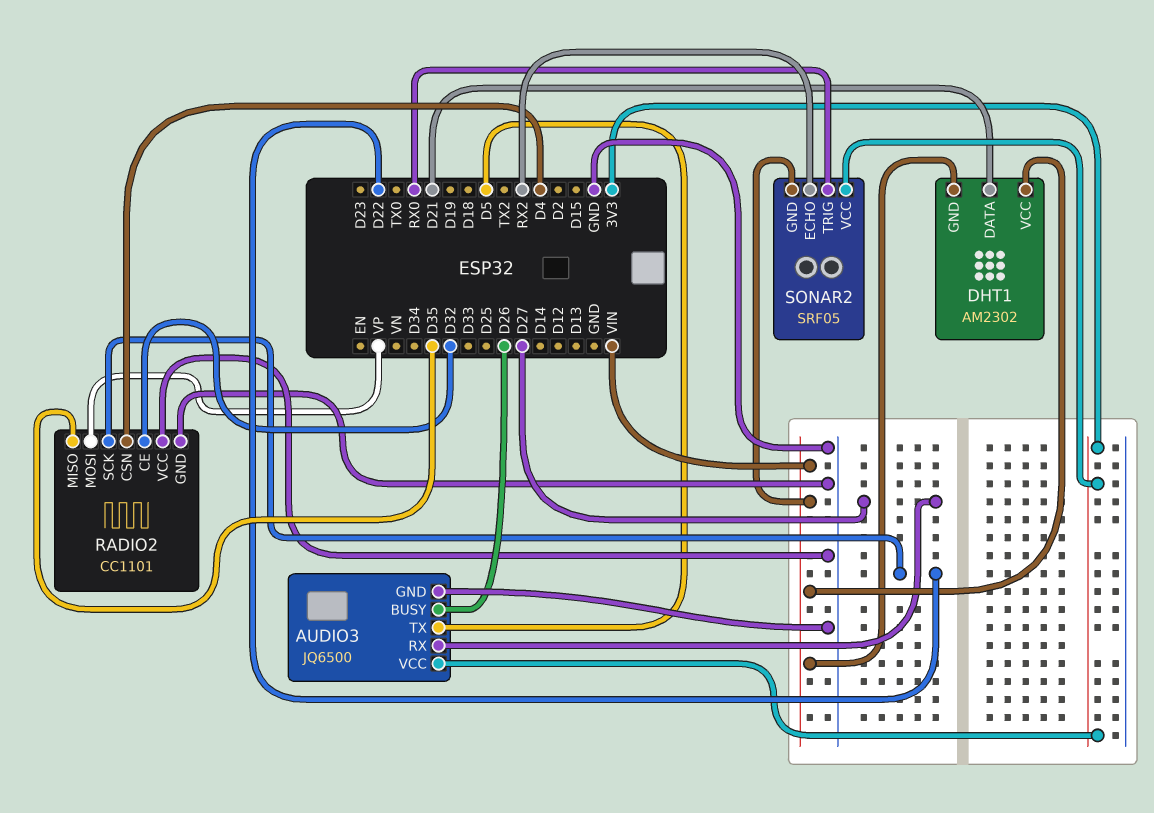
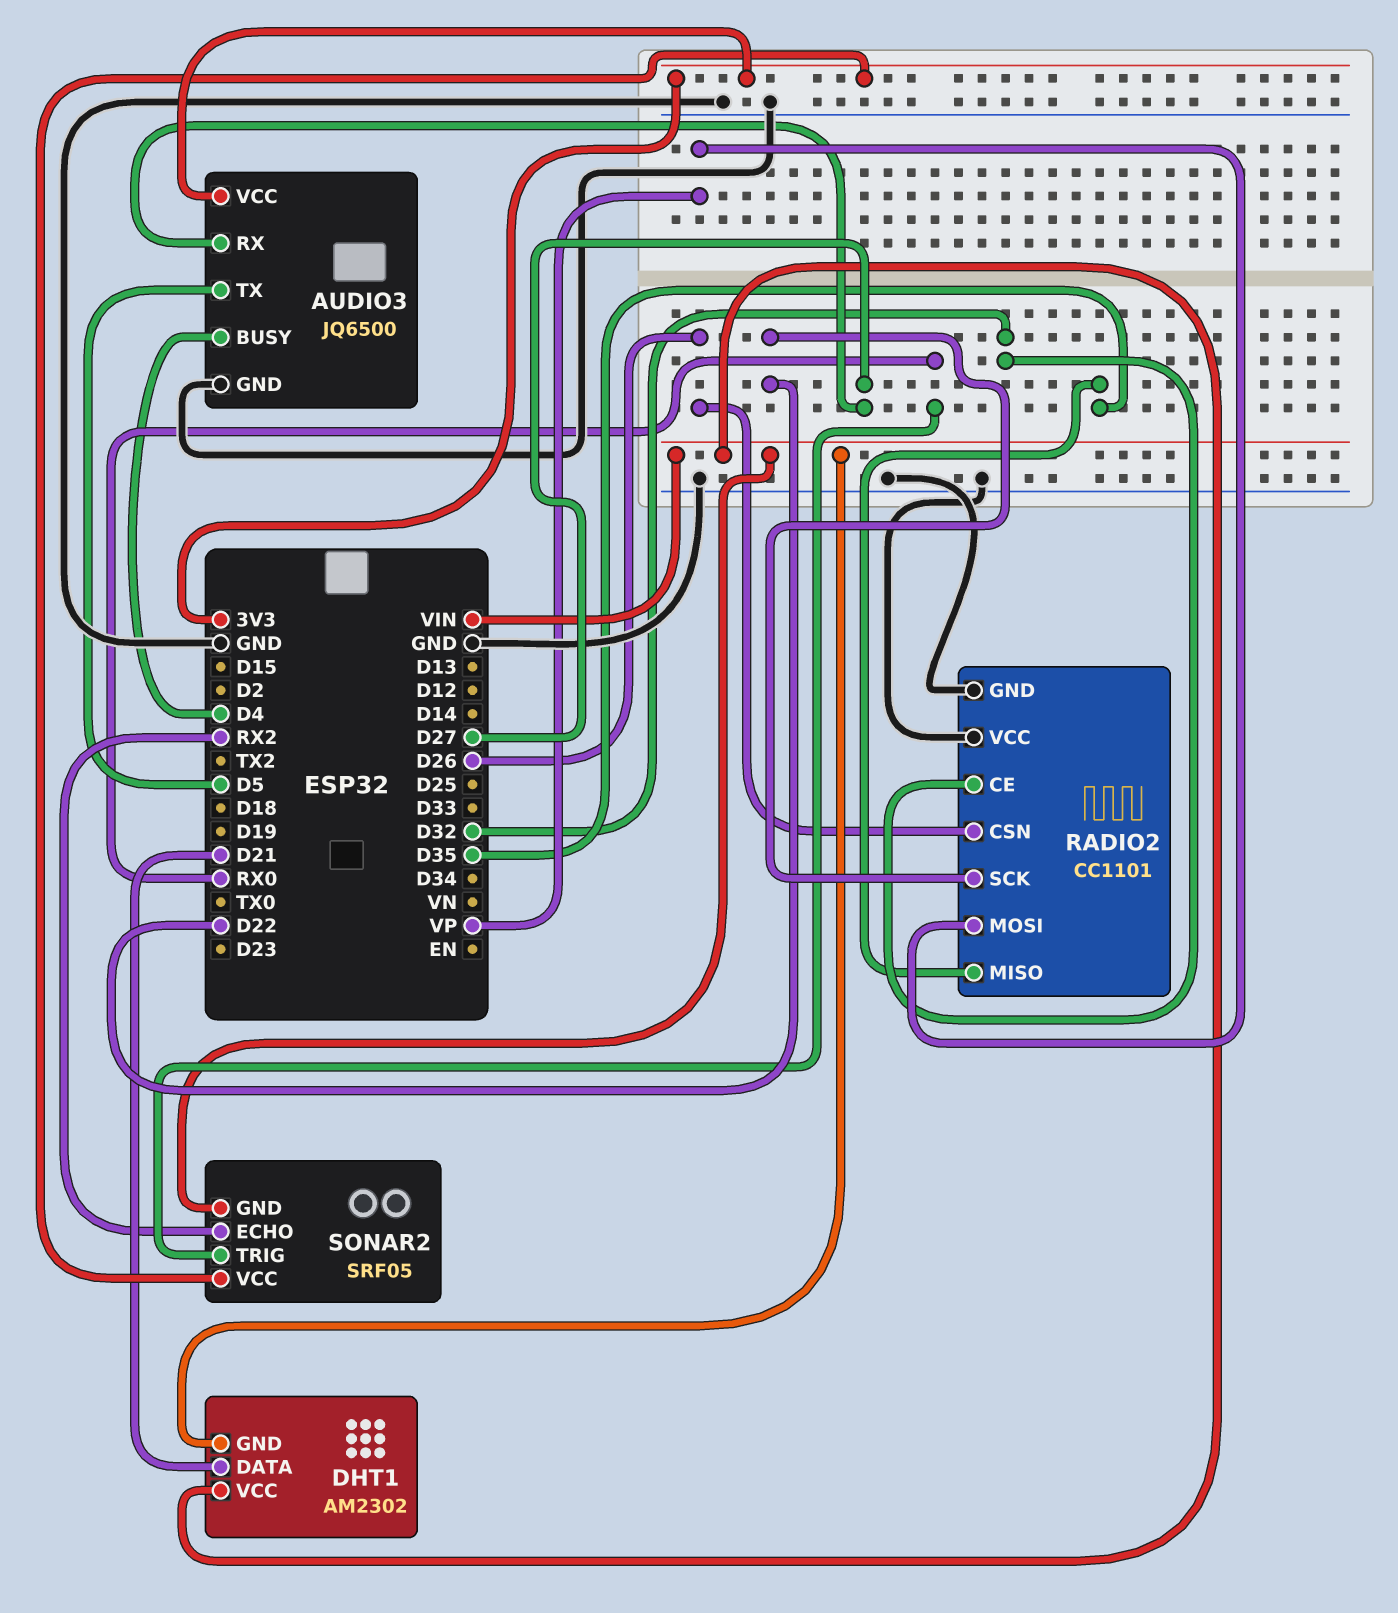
AUDIO3 pin BUSY: D26 -> D4
RADIO2 pin CSN: D4 -> D26

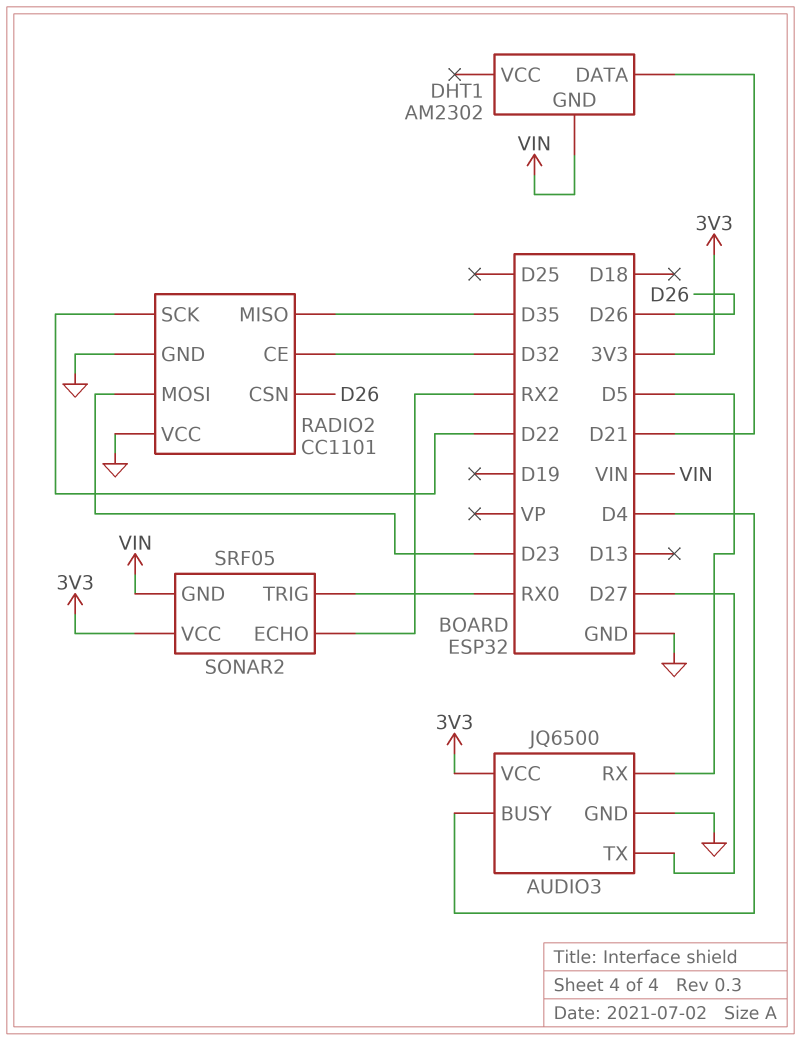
AUDIO3 pin RX: D27 -> D5
AUDIO3 pin TX: D5 -> D27
DHT1 pin VCC: VIN -> none
RADIO2 pin MOSI: VP -> D23

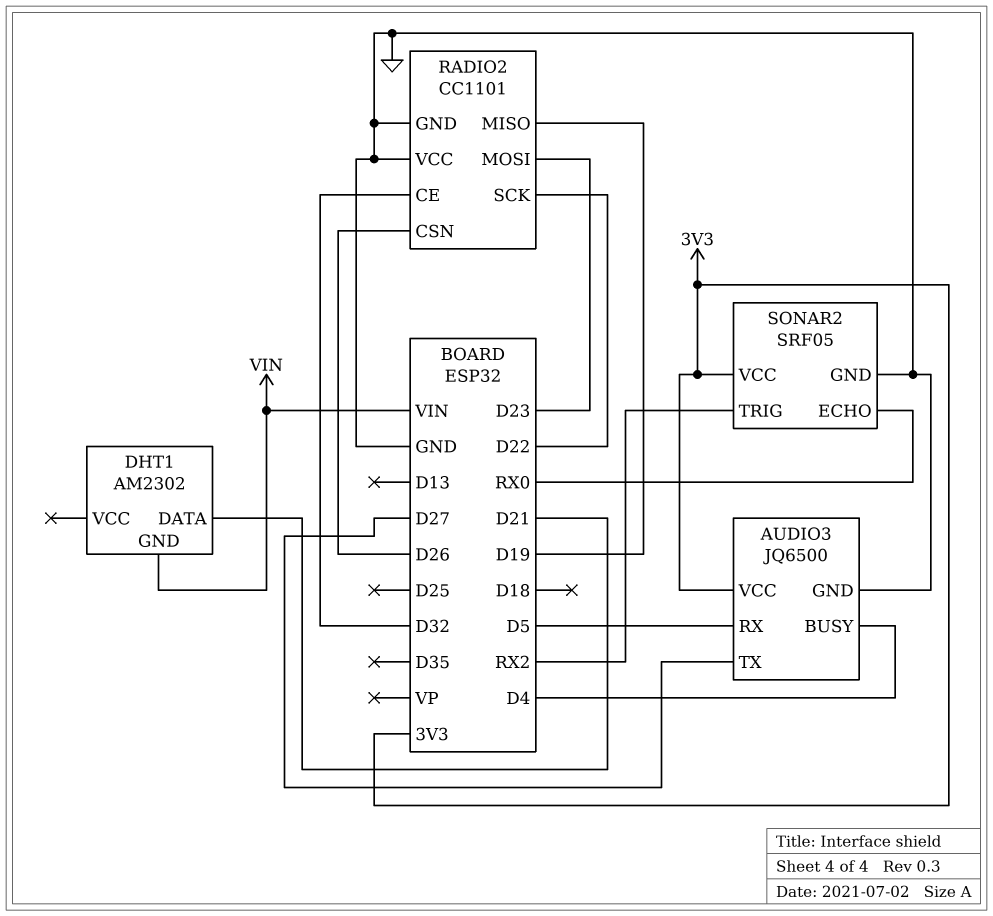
RADIO2 pin MISO: D35 -> D19
SONAR2 pin ECHO: RX2 -> RX0
SONAR2 pin GND: VIN -> GND
SONAR2 pin TRIG: RX0 -> RX2

